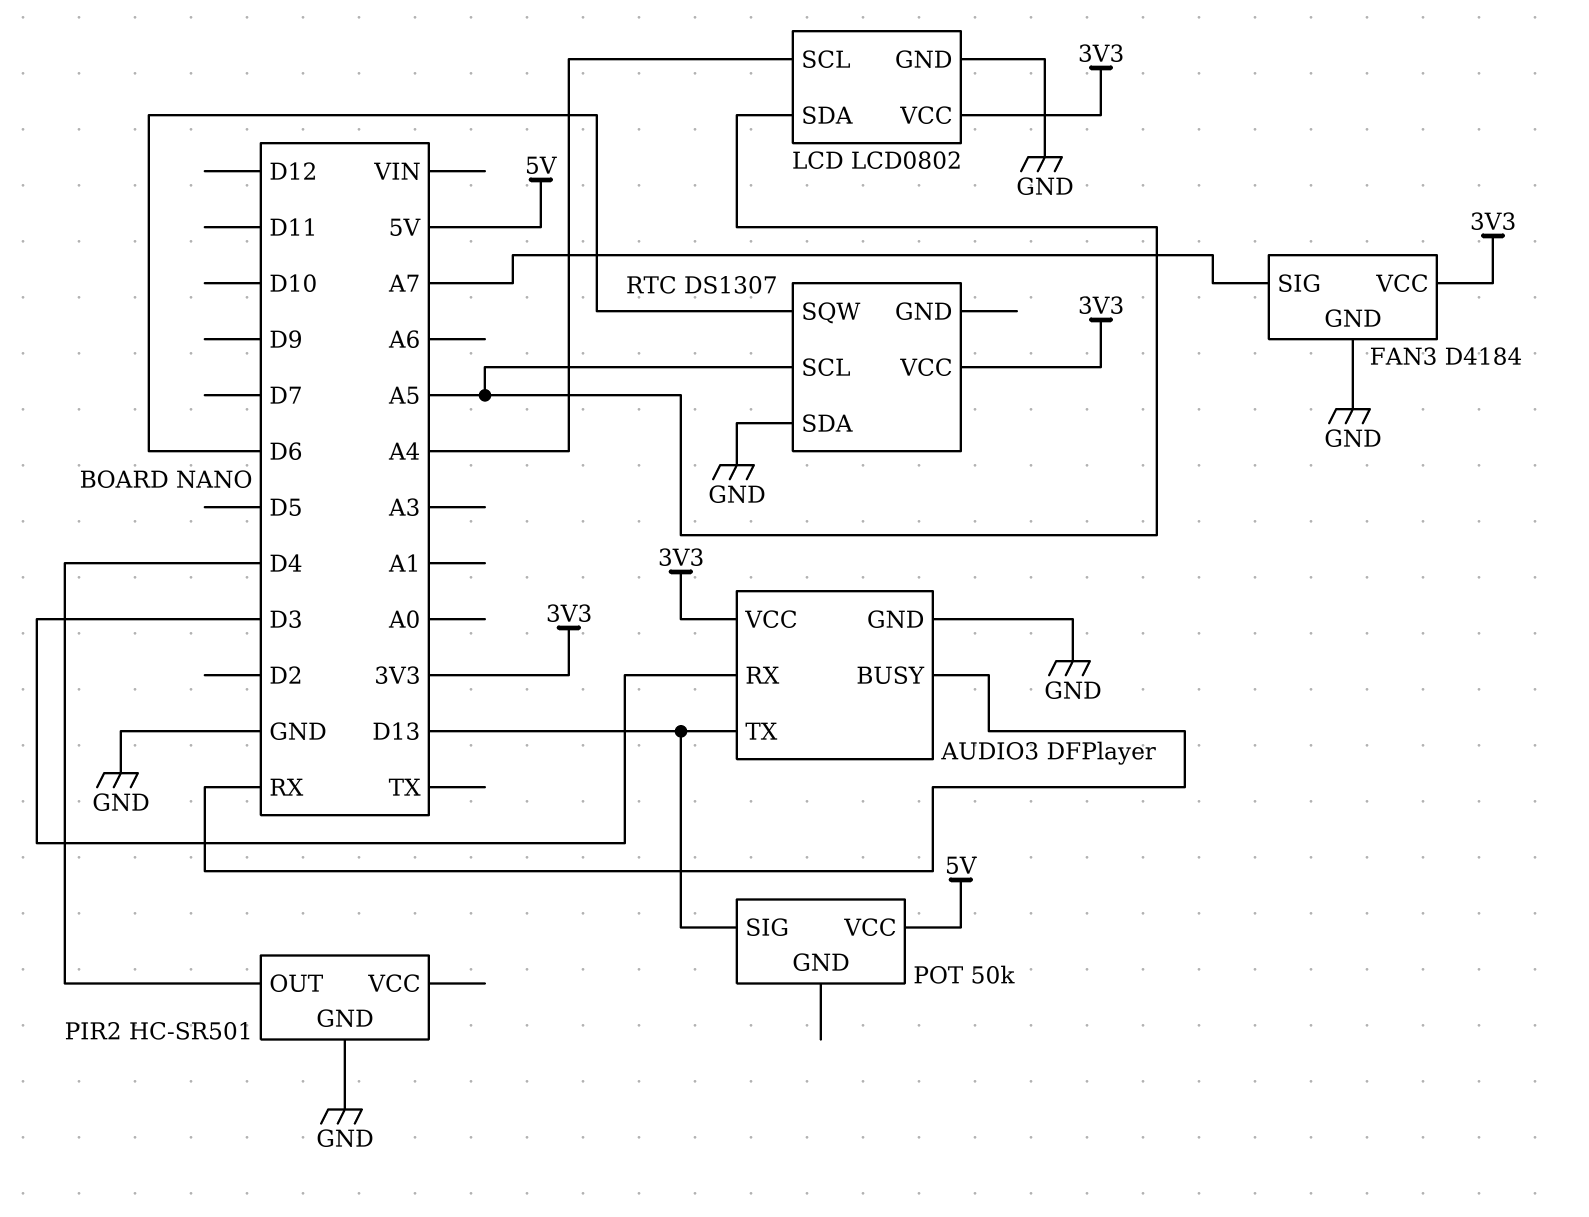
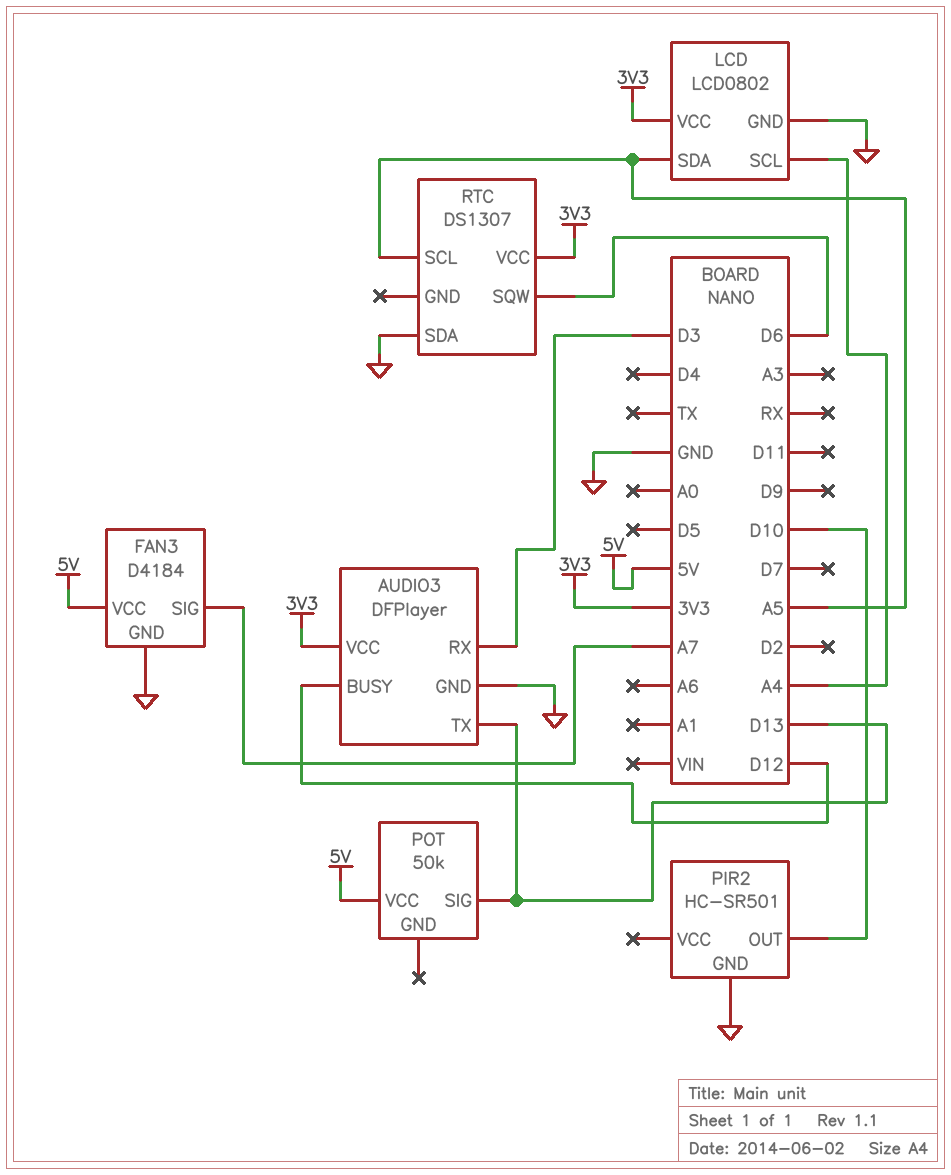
AUDIO3 pin BUSY: RX -> D12
FAN3 pin VCC: 3V3 -> 5V
PIR2 pin OUT: D4 -> D10

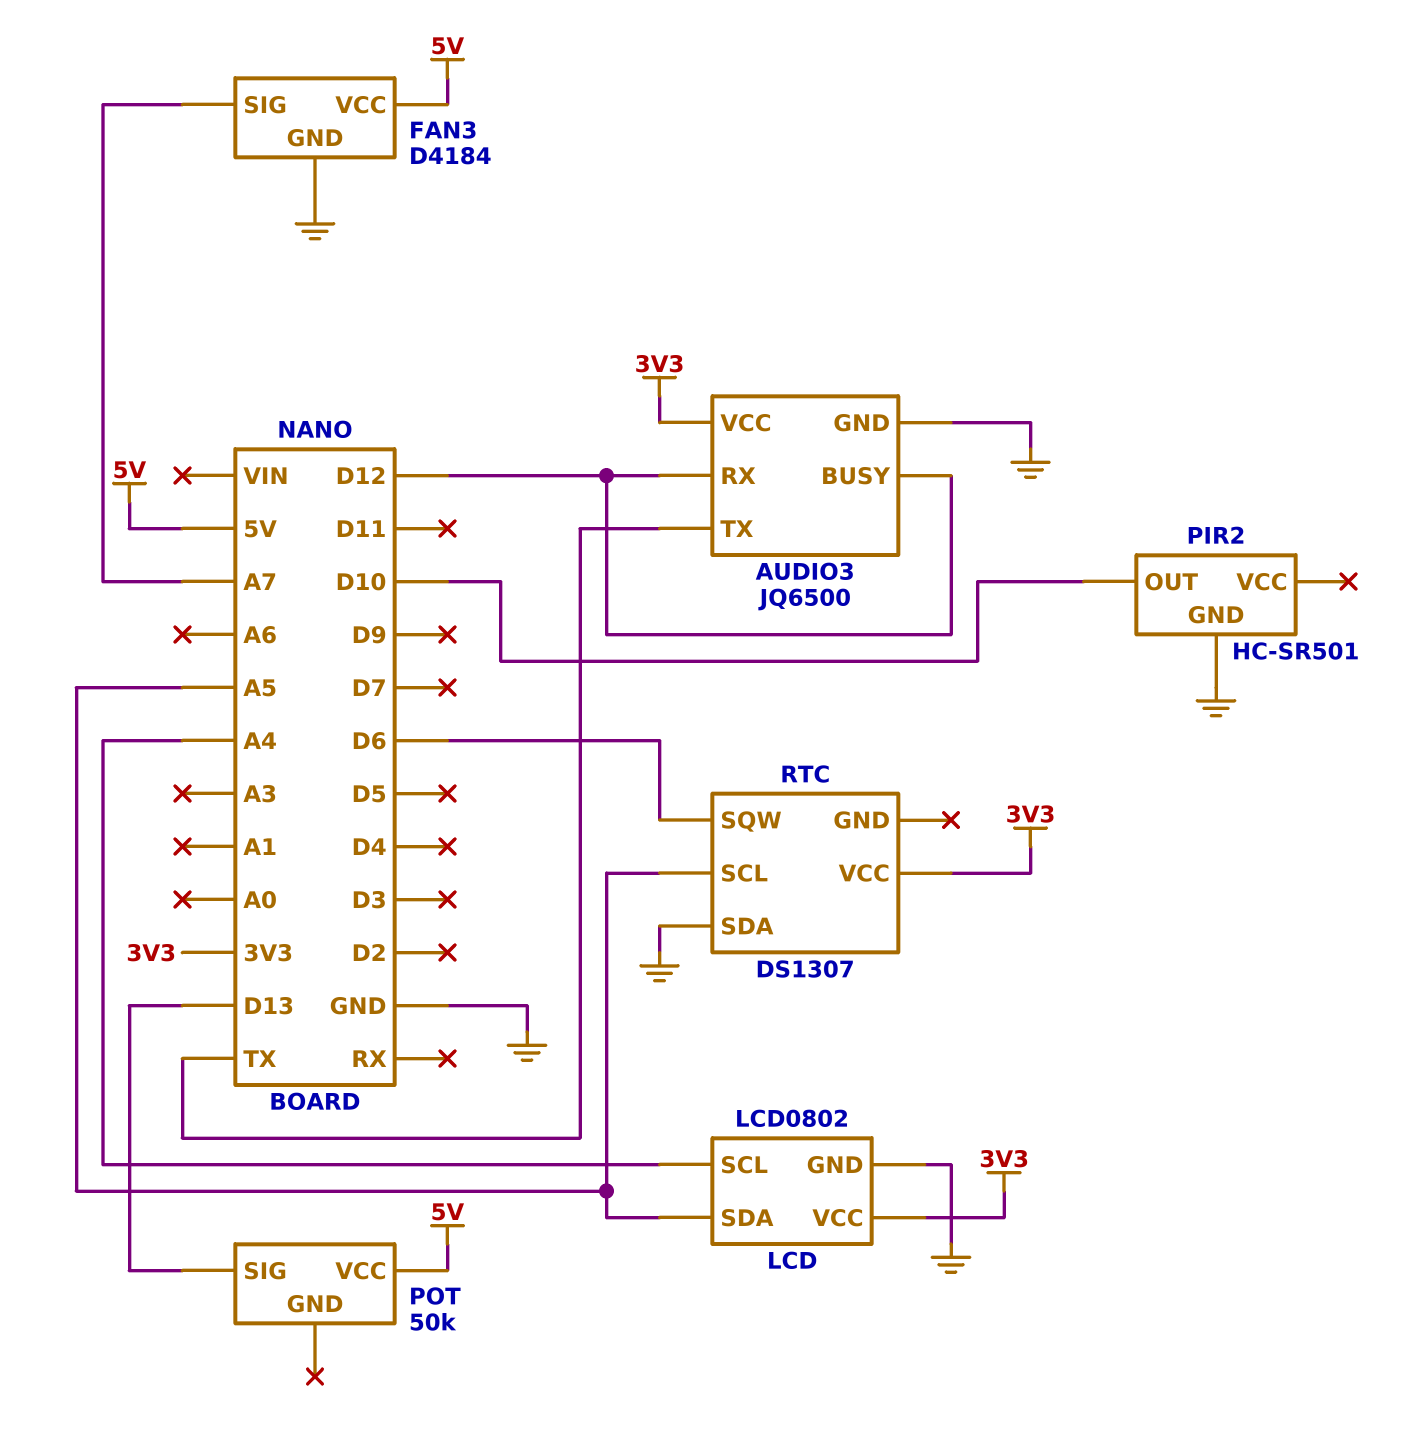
AUDIO3: DFPlayer -> JQ6500
AUDIO3 pin RX: D3 -> D12
AUDIO3 pin TX: D13 -> TX

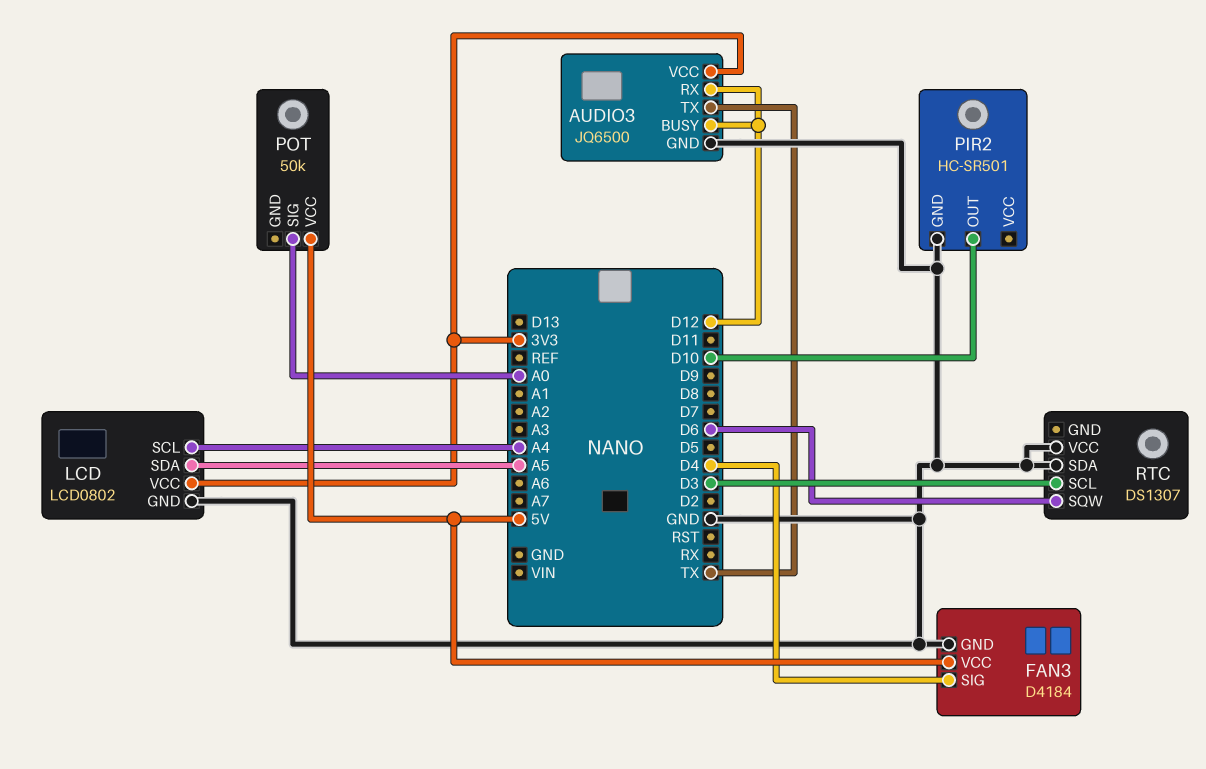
FAN3 pin SIG: A7 -> D4
POT pin SIG: D13 -> A0
RTC pin SCL: A5 -> D3
RTC pin VCC: 3V3 -> GND

